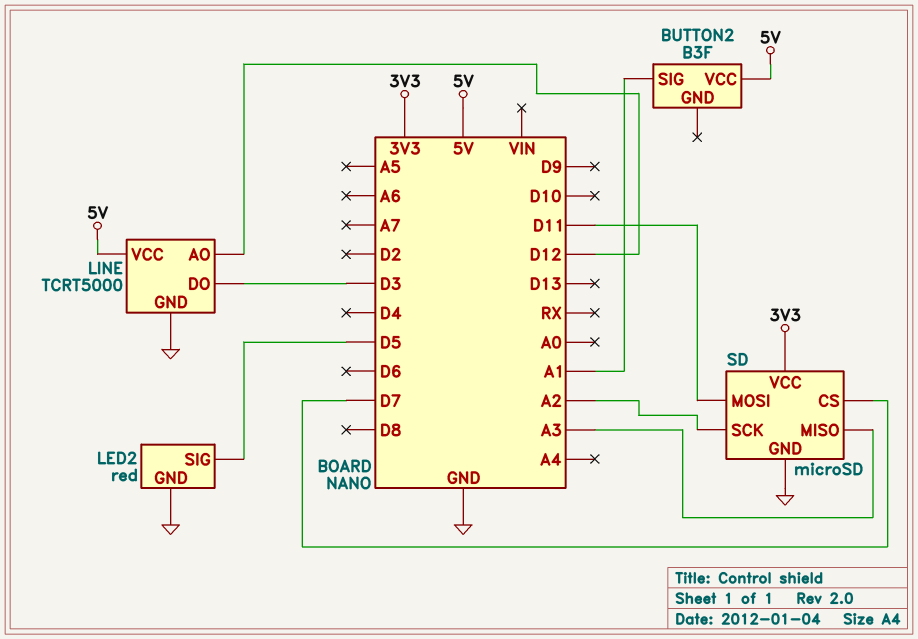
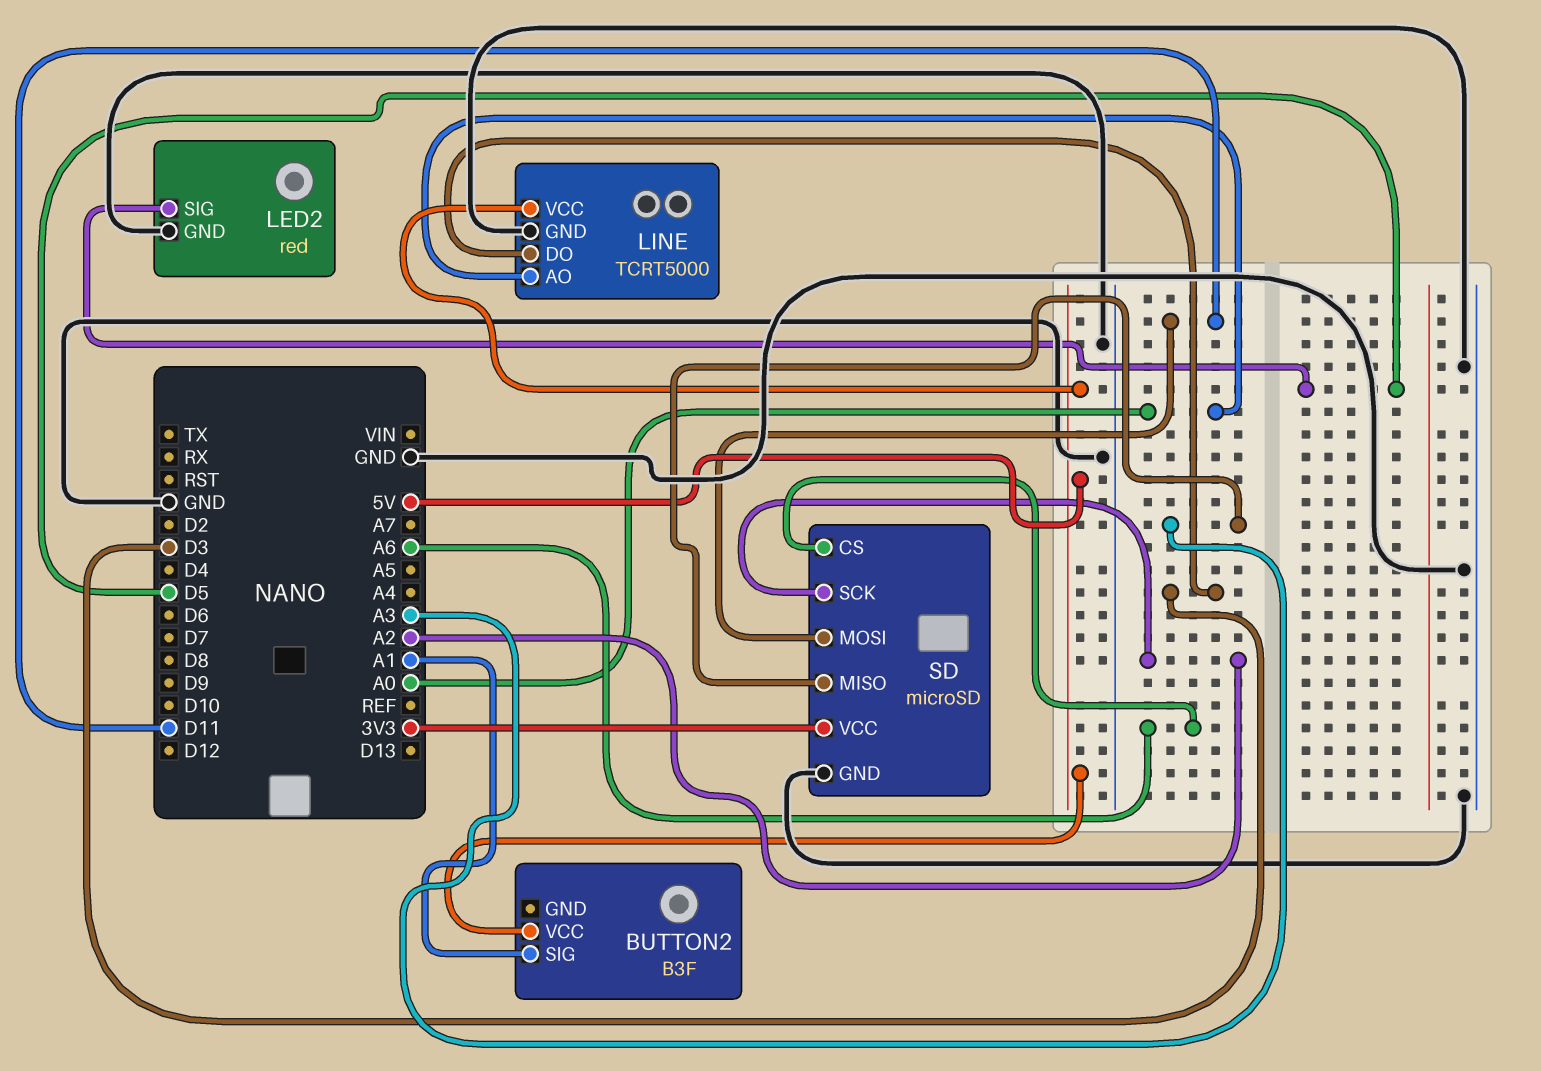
LINE pin AO: D12 -> A0
SD pin CS: D7 -> A6

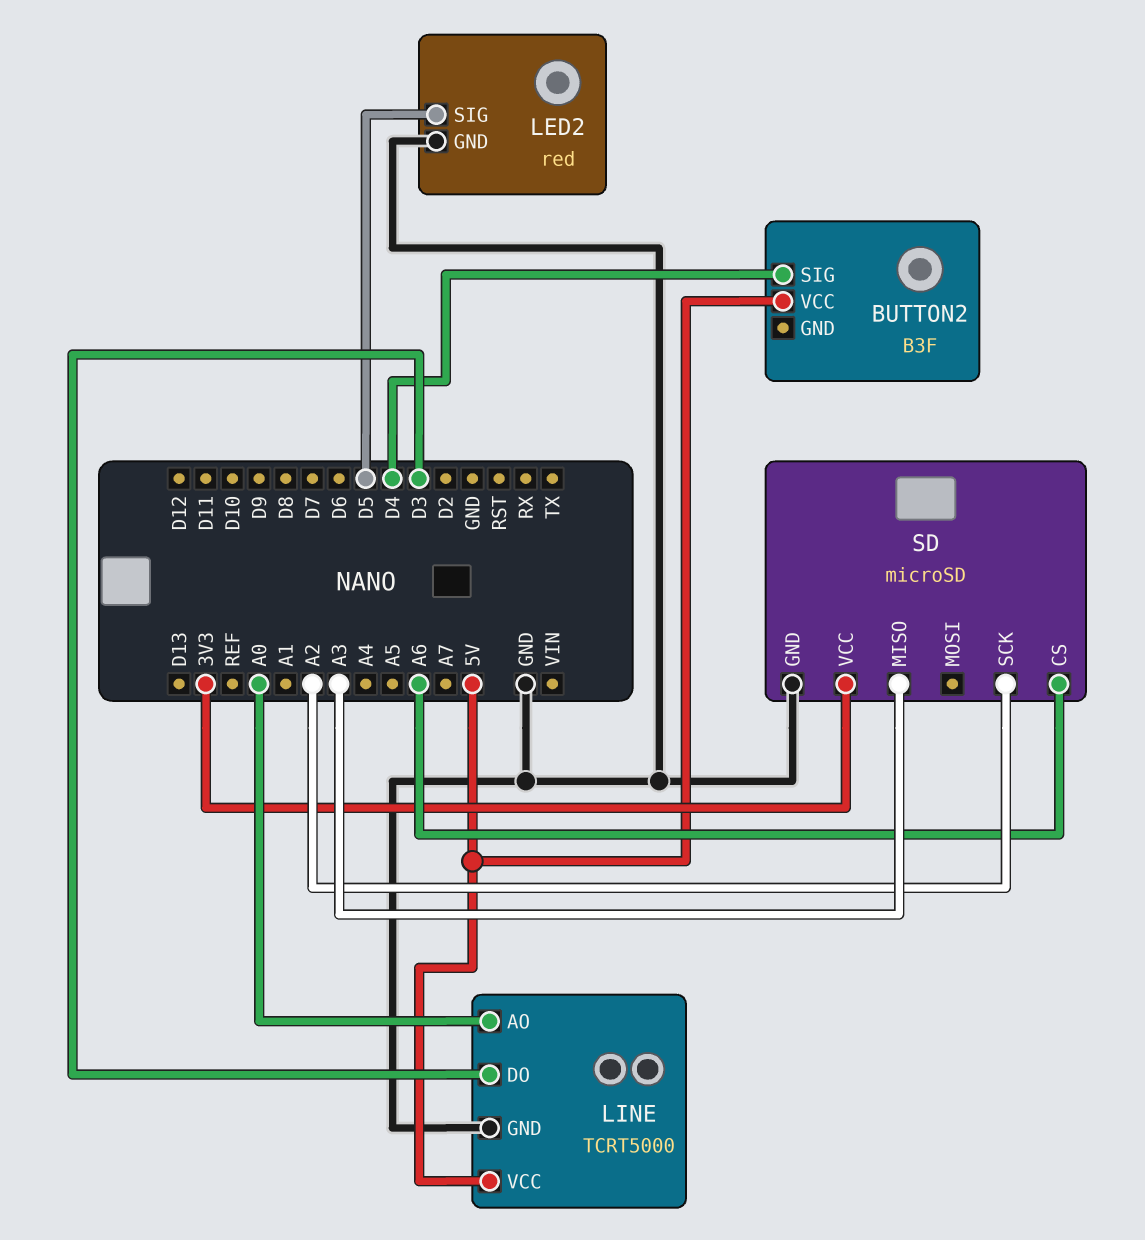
BUTTON2 pin SIG: A1 -> D4
SD pin MOSI: D11 -> none

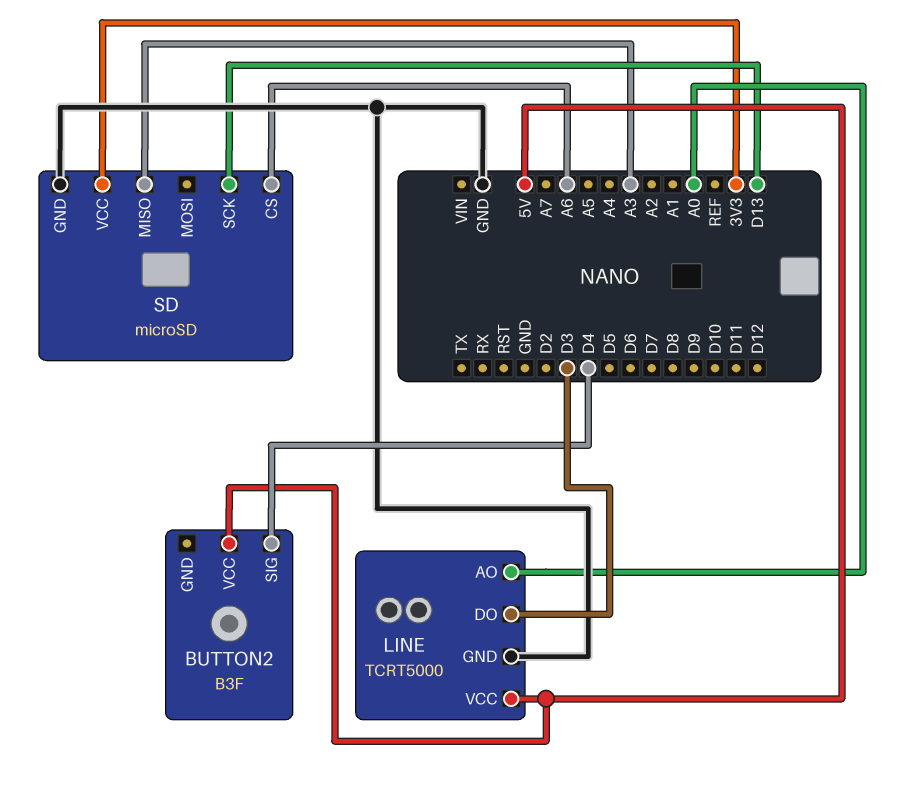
LED2: red -> none
LED2 pin GND: GND -> none
LED2 pin SIG: D5 -> none
SD pin SCK: A2 -> D13

